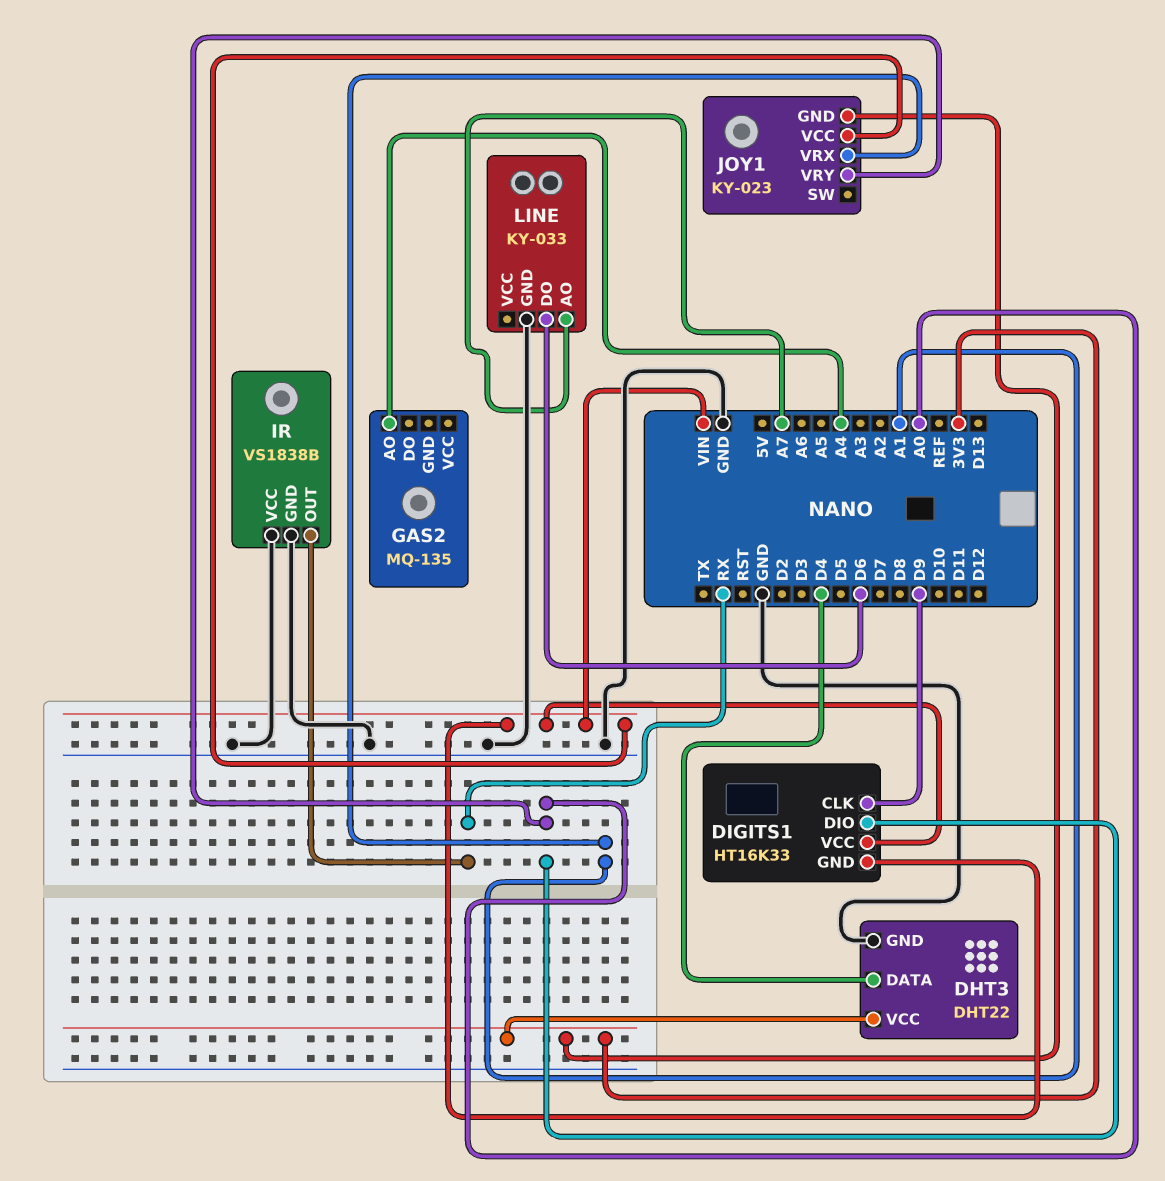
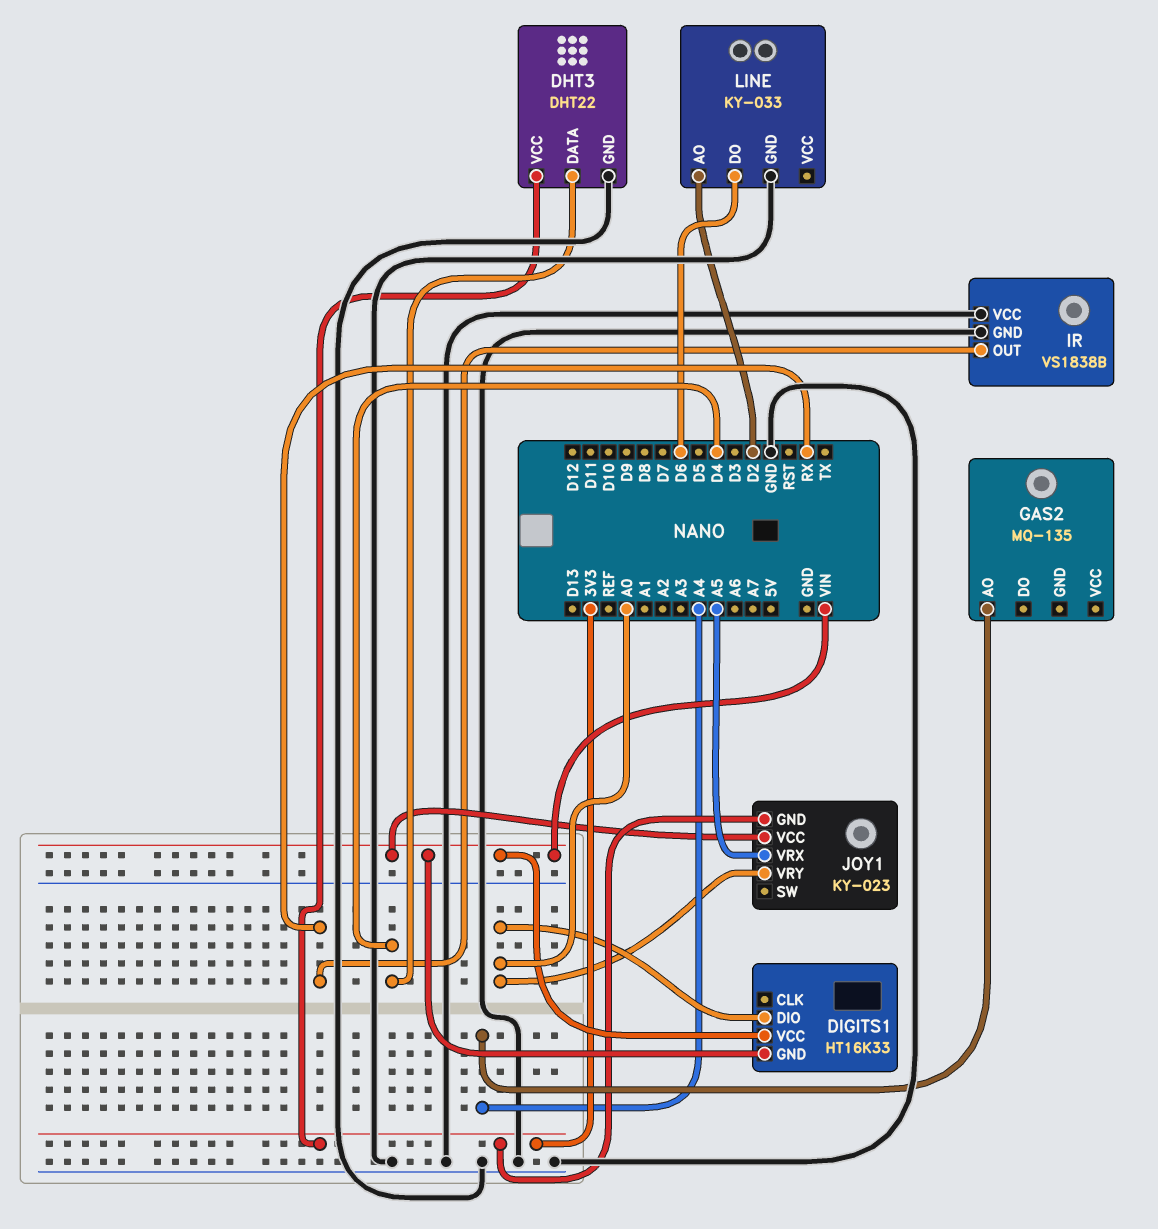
DIGITS1 pin CLK: D9 -> none
JOY1 pin VRX: A1 -> A5
LINE pin AO: A7 -> D2

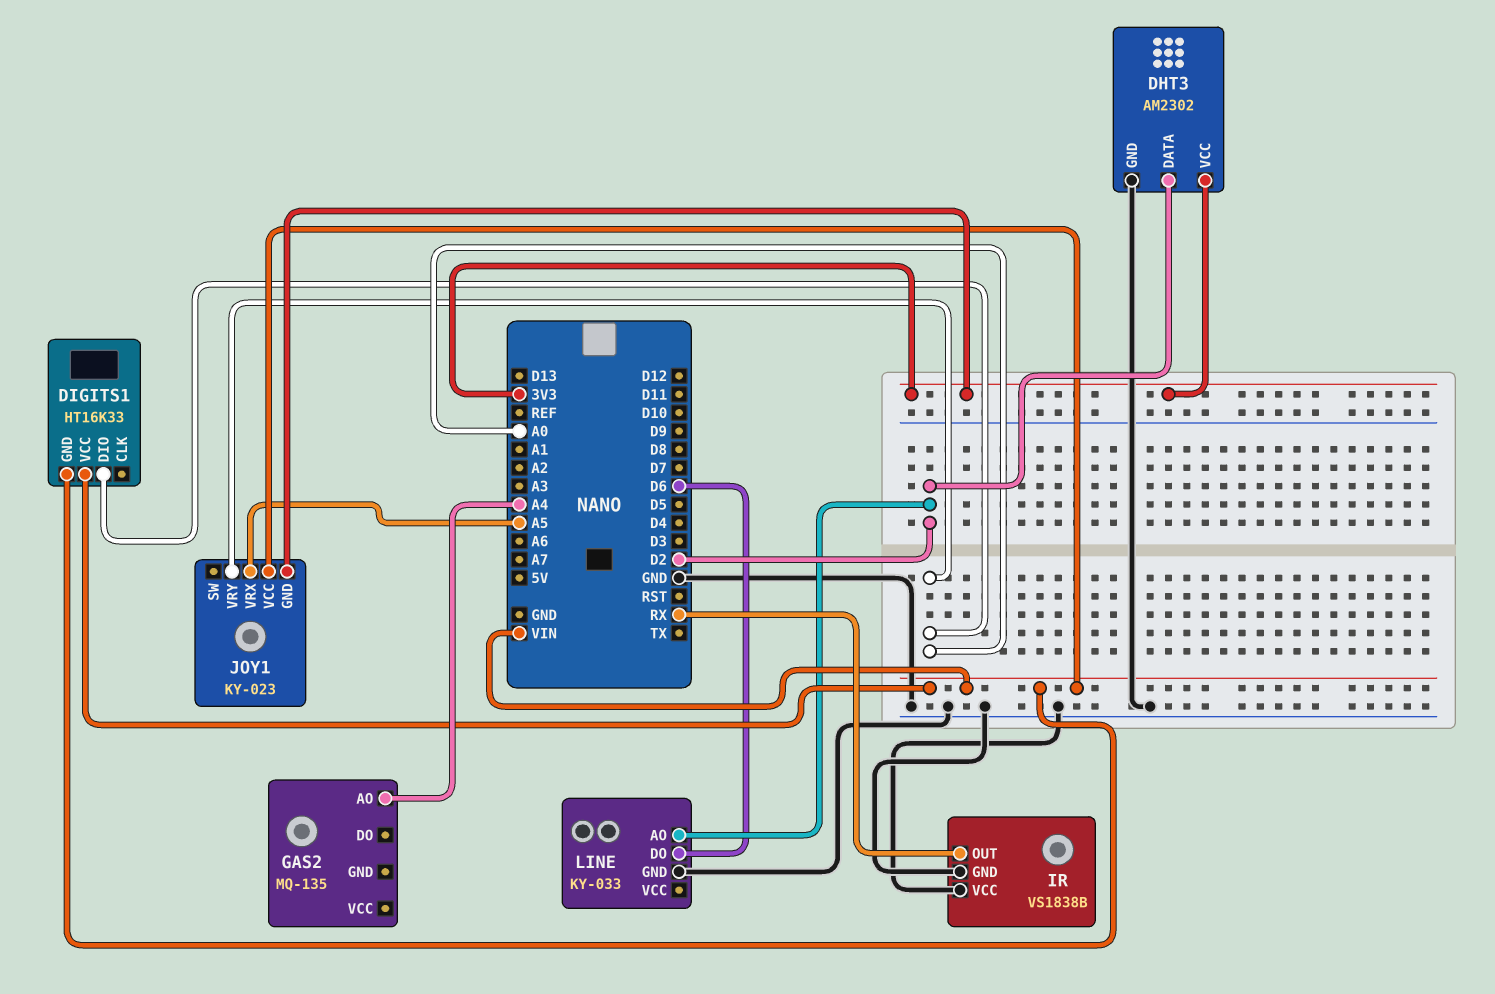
DHT3: DHT22 -> AM2302
DHT3 pin DATA: D4 -> D2

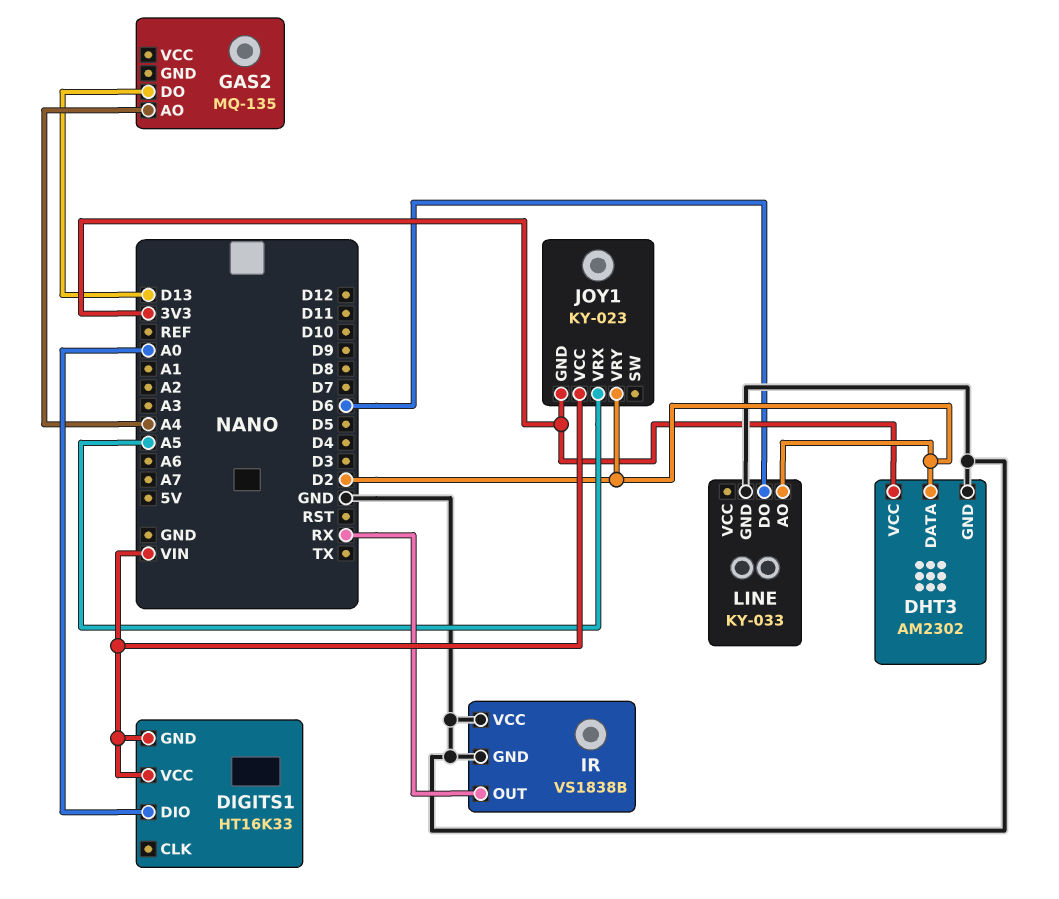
GAS2 pin DO: none -> D13
JOY1 pin VRY: A0 -> D2

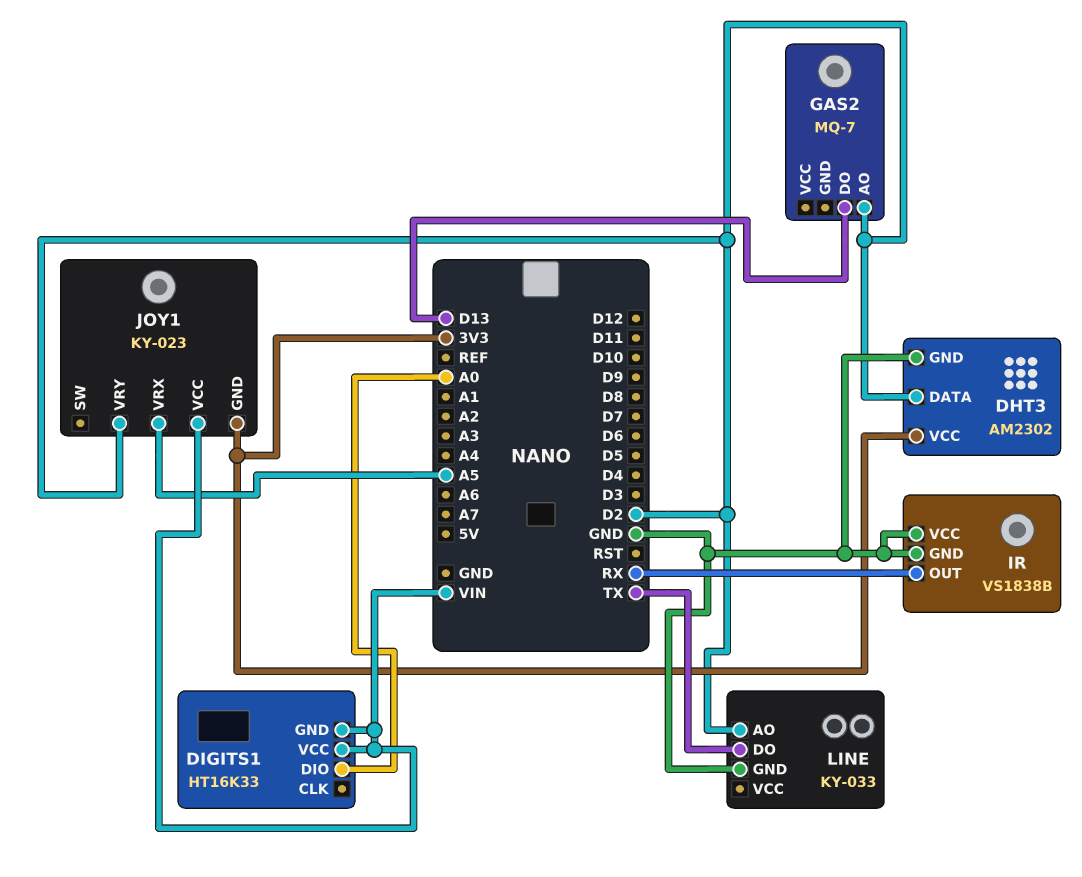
GAS2: MQ-135 -> MQ-7
GAS2 pin AO: A4 -> D2
LINE pin DO: D6 -> TX

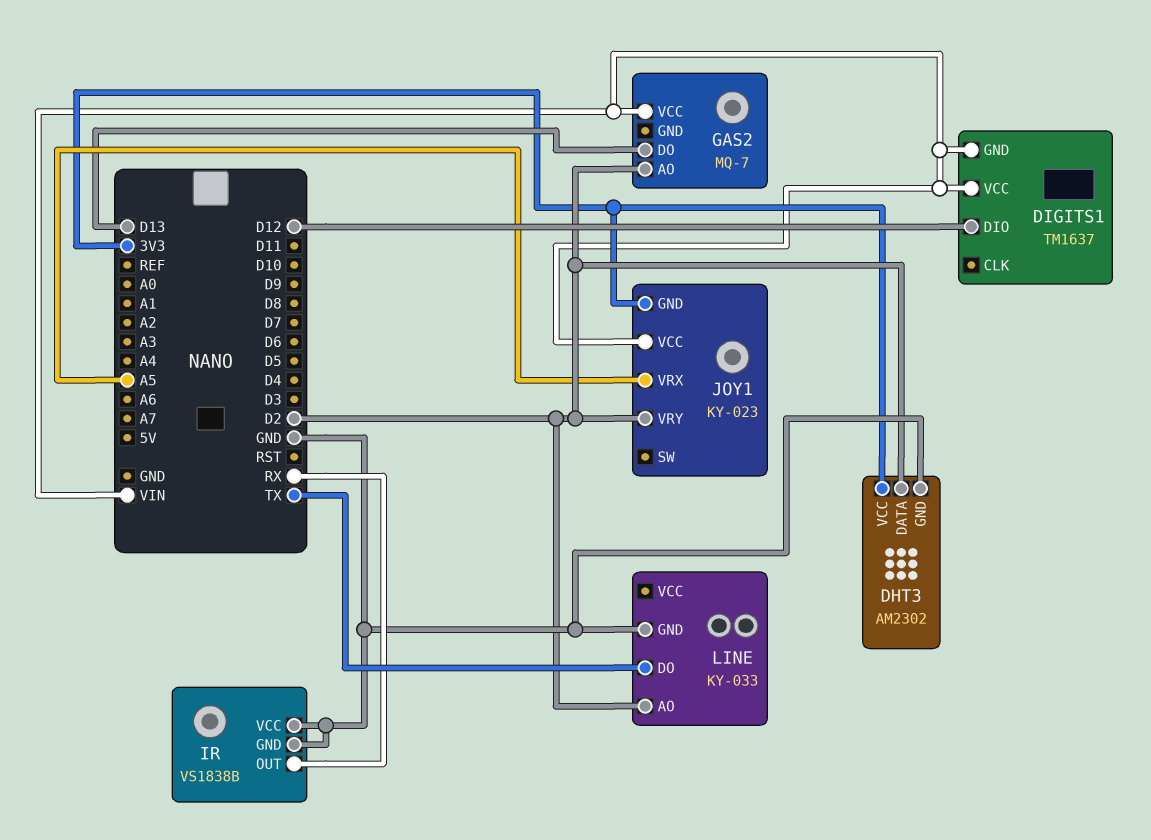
DIGITS1: HT16K33 -> TM1637
DIGITS1 pin DIO: A0 -> D12
GAS2 pin VCC: none -> VIN

